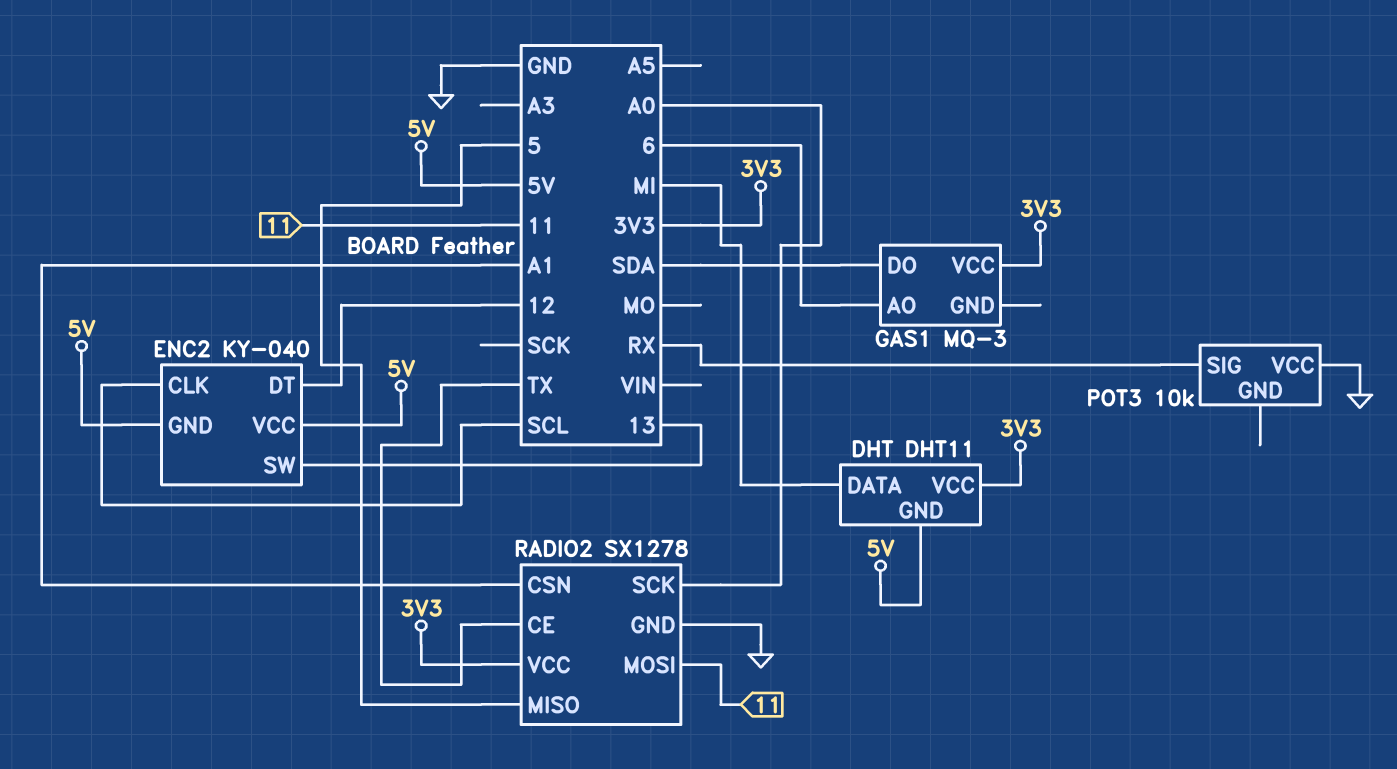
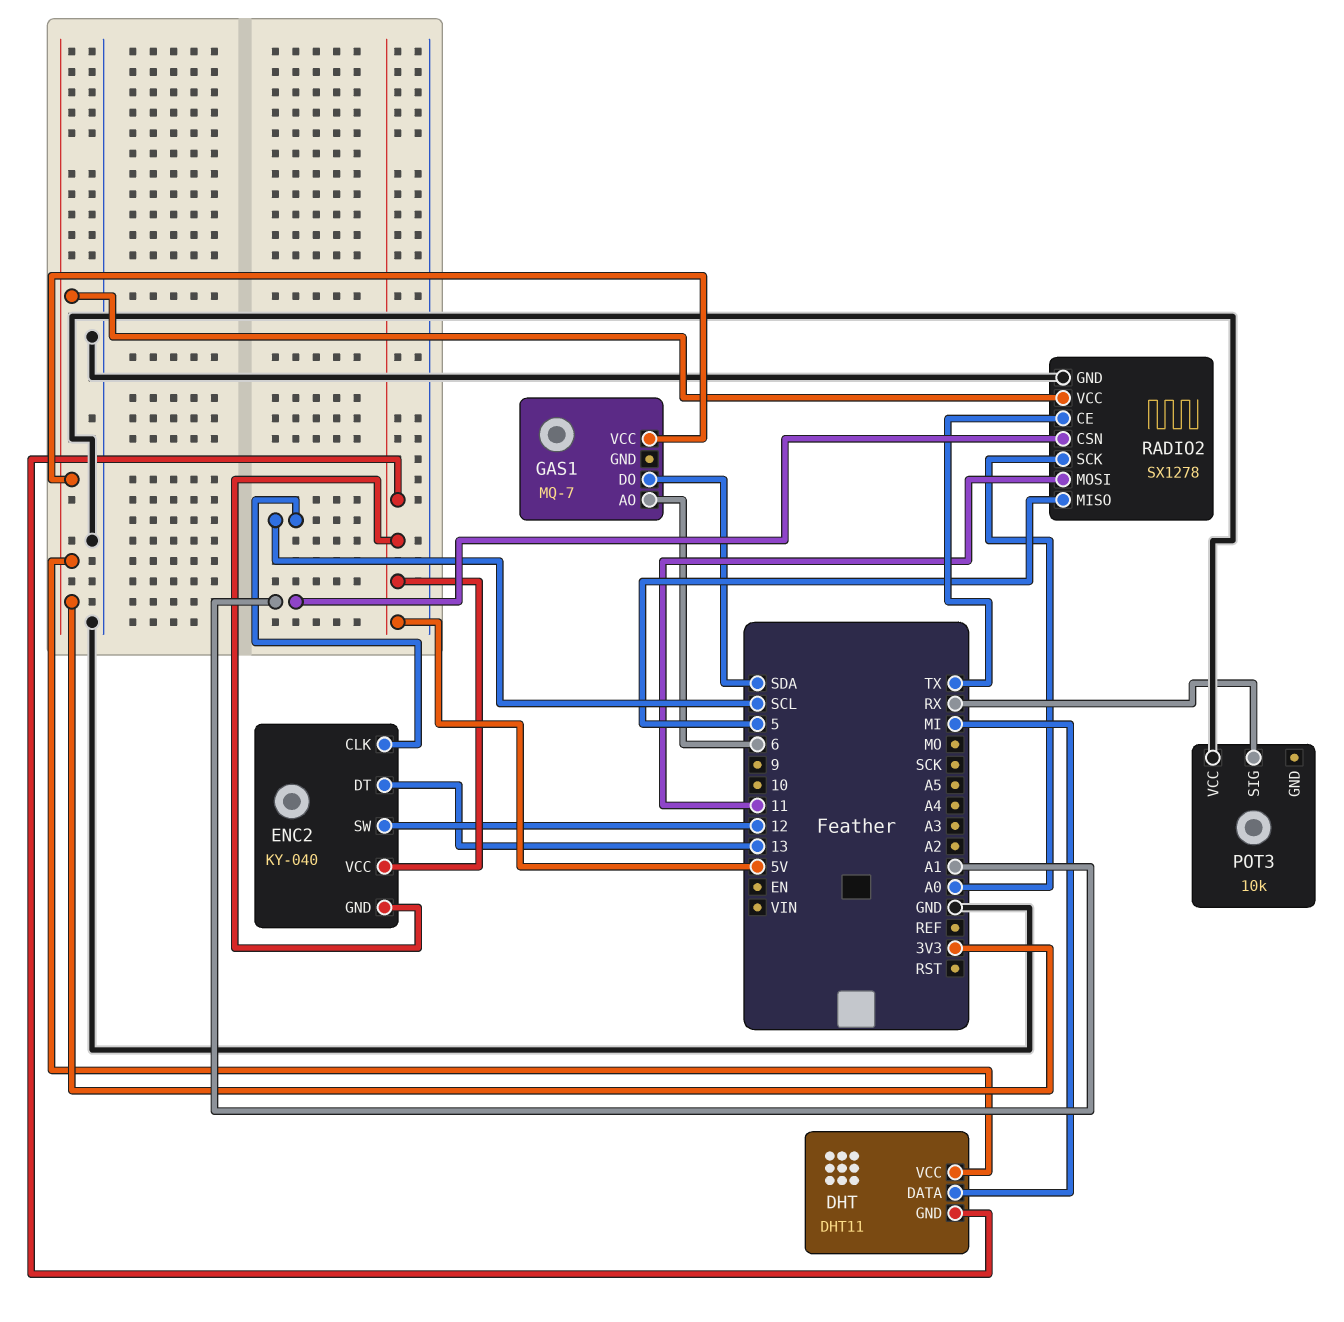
ENC2 pin DT: 12 -> 13
ENC2 pin SW: 13 -> 12
GAS1: MQ-3 -> MQ-7

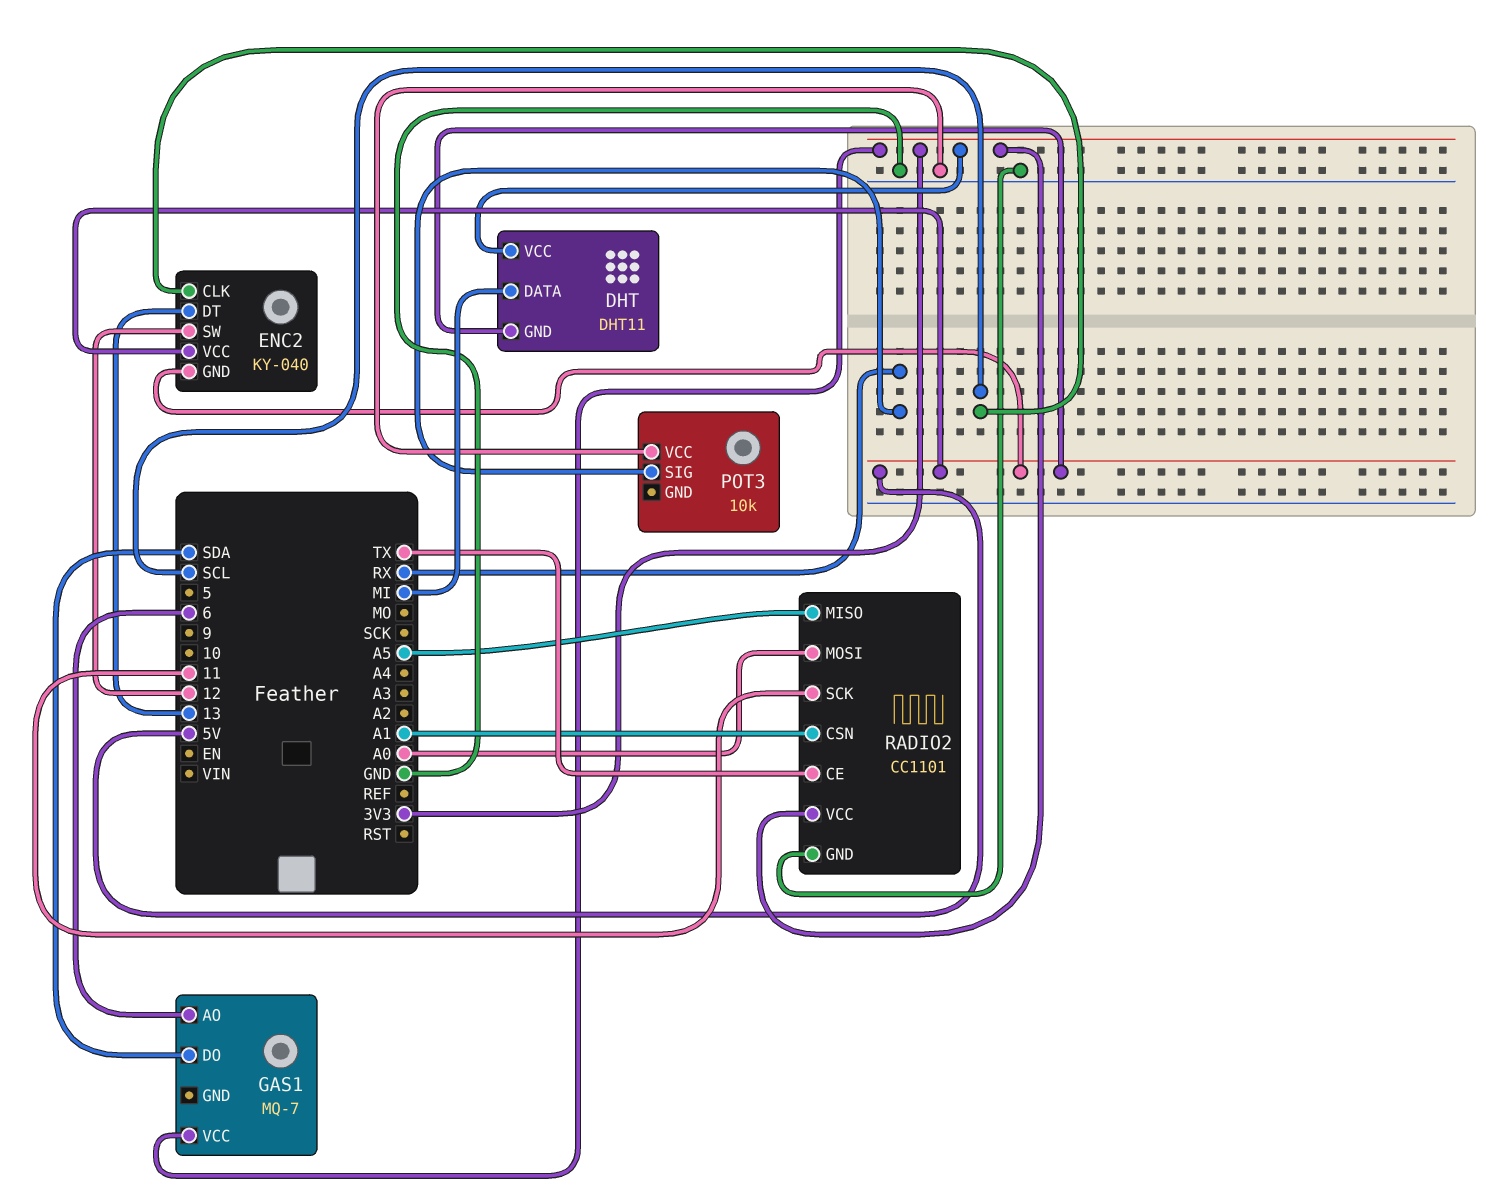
RADIO2: SX1278 -> CC1101
RADIO2 pin MISO: 5 -> A5
RADIO2 pin MOSI: 11 -> A0
RADIO2 pin SCK: A0 -> 11

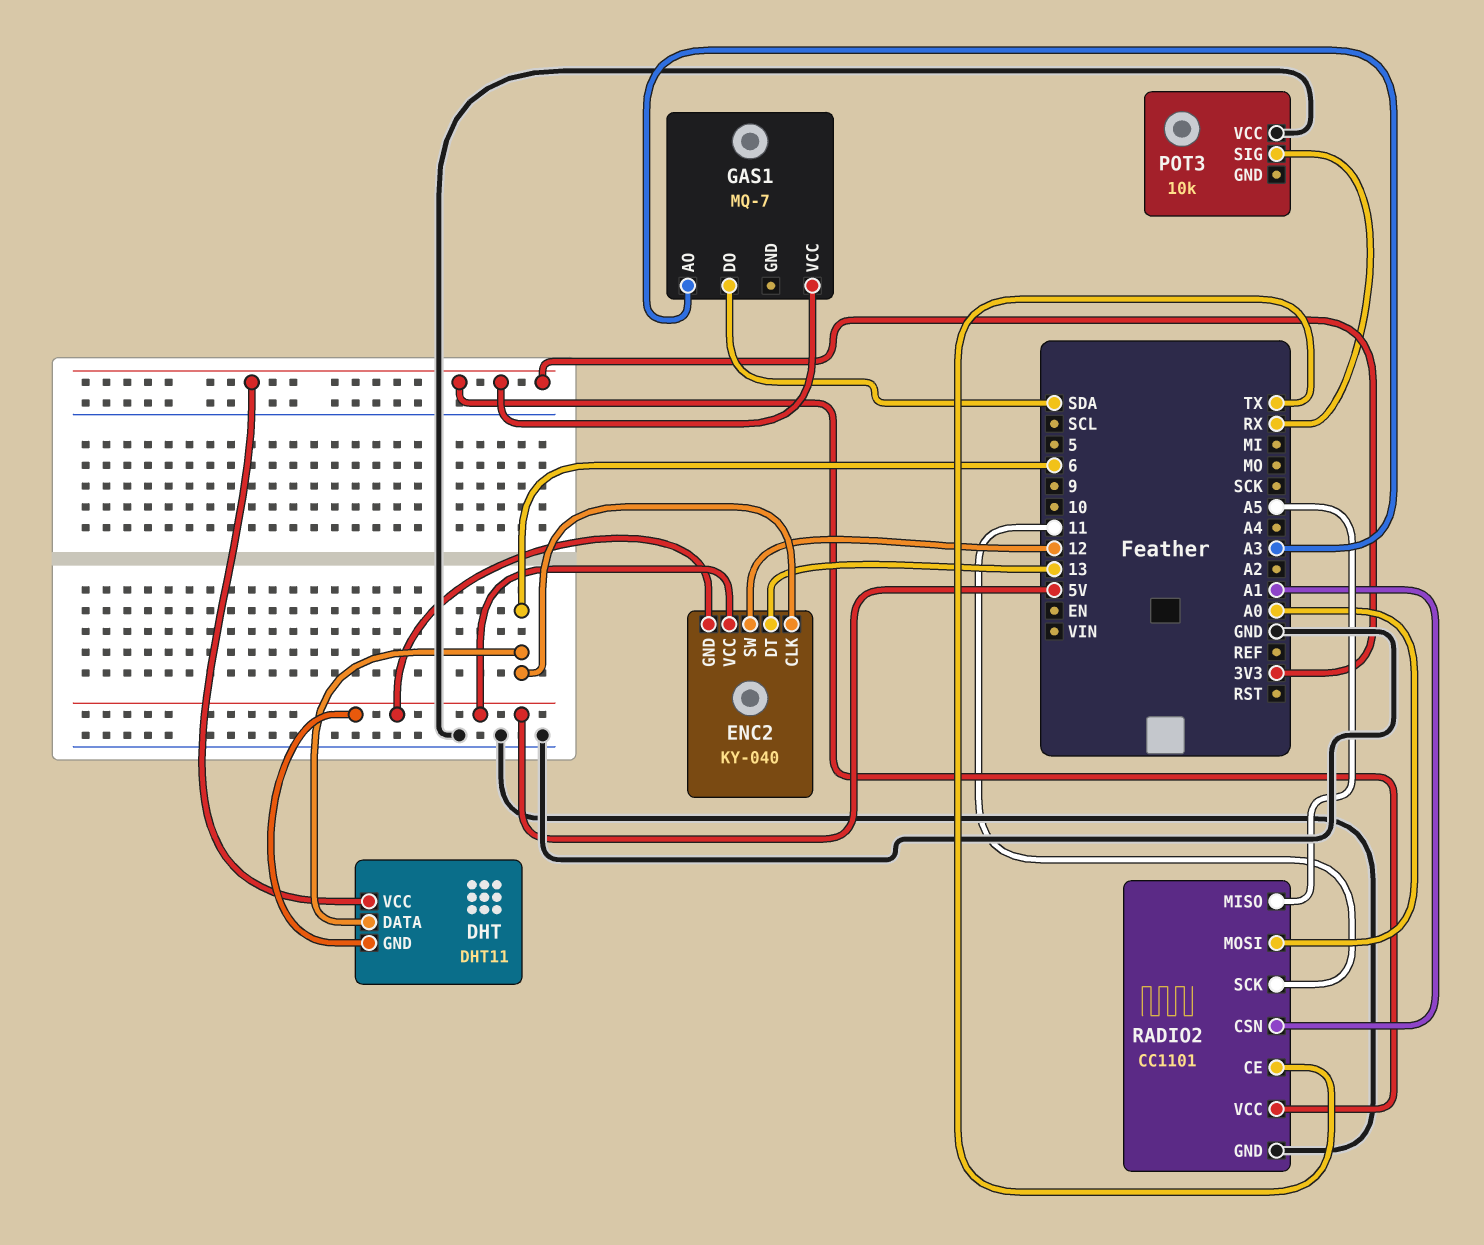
DHT pin DATA: MI -> 6
ENC2 pin CLK: SCL -> 6
GAS1 pin AO: 6 -> A3

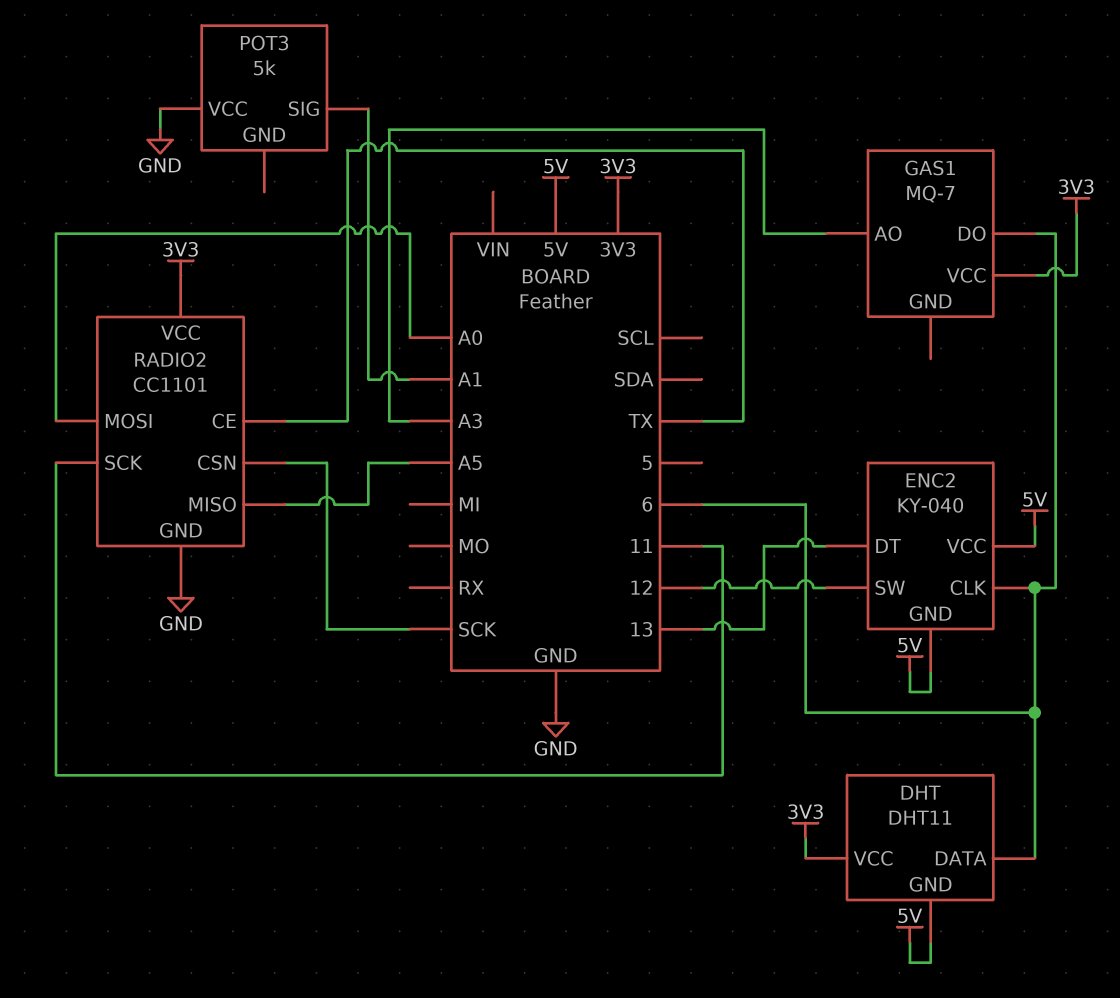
GAS1 pin DO: SDA -> 6
POT3: 10k -> 5k
POT3 pin SIG: RX -> A1
RADIO2 pin CSN: A1 -> SCK

